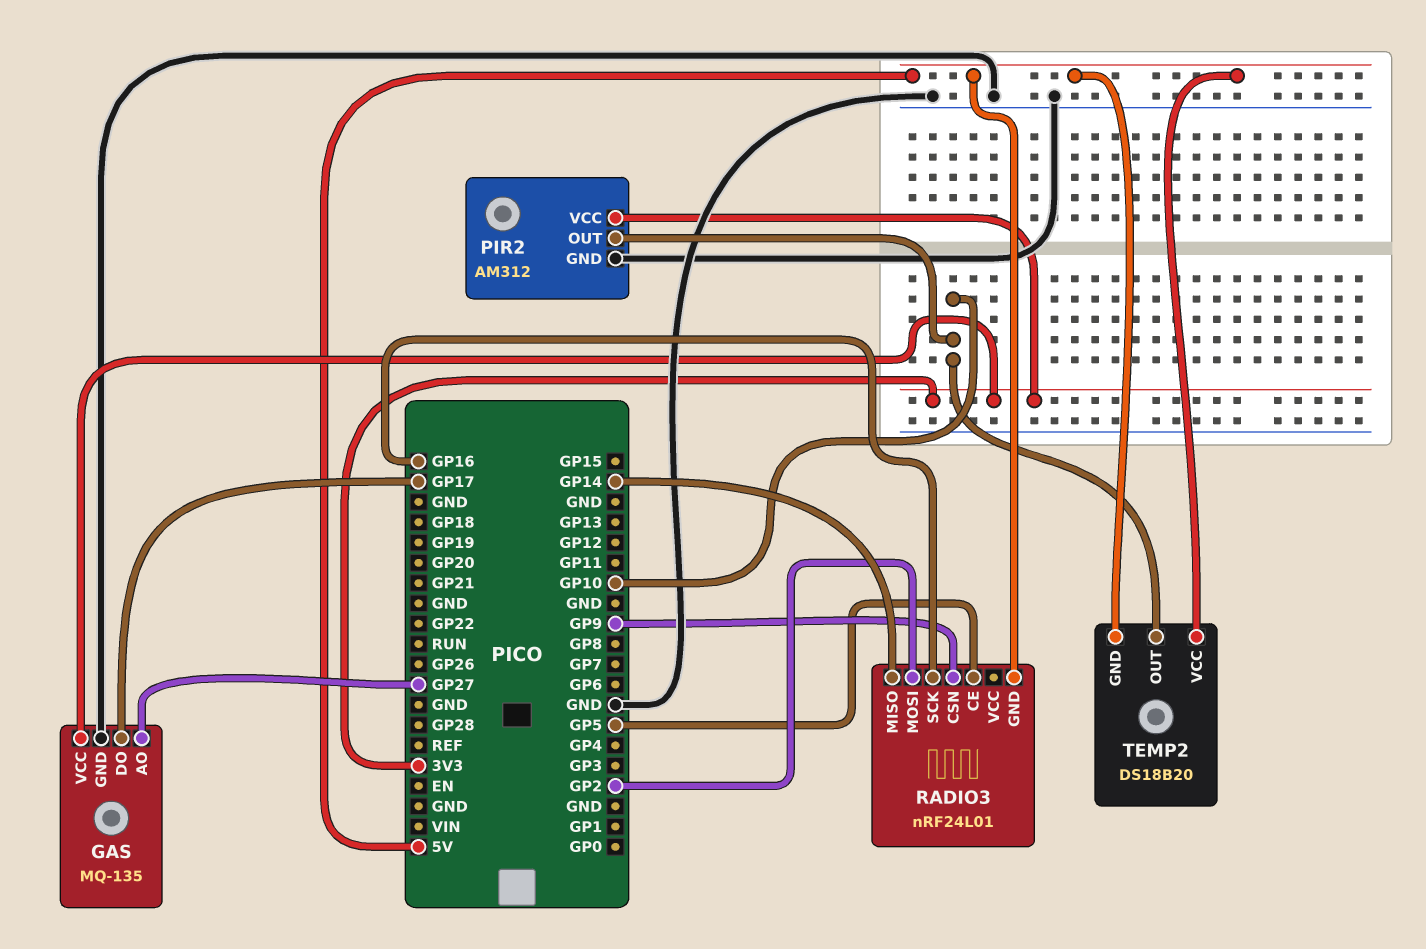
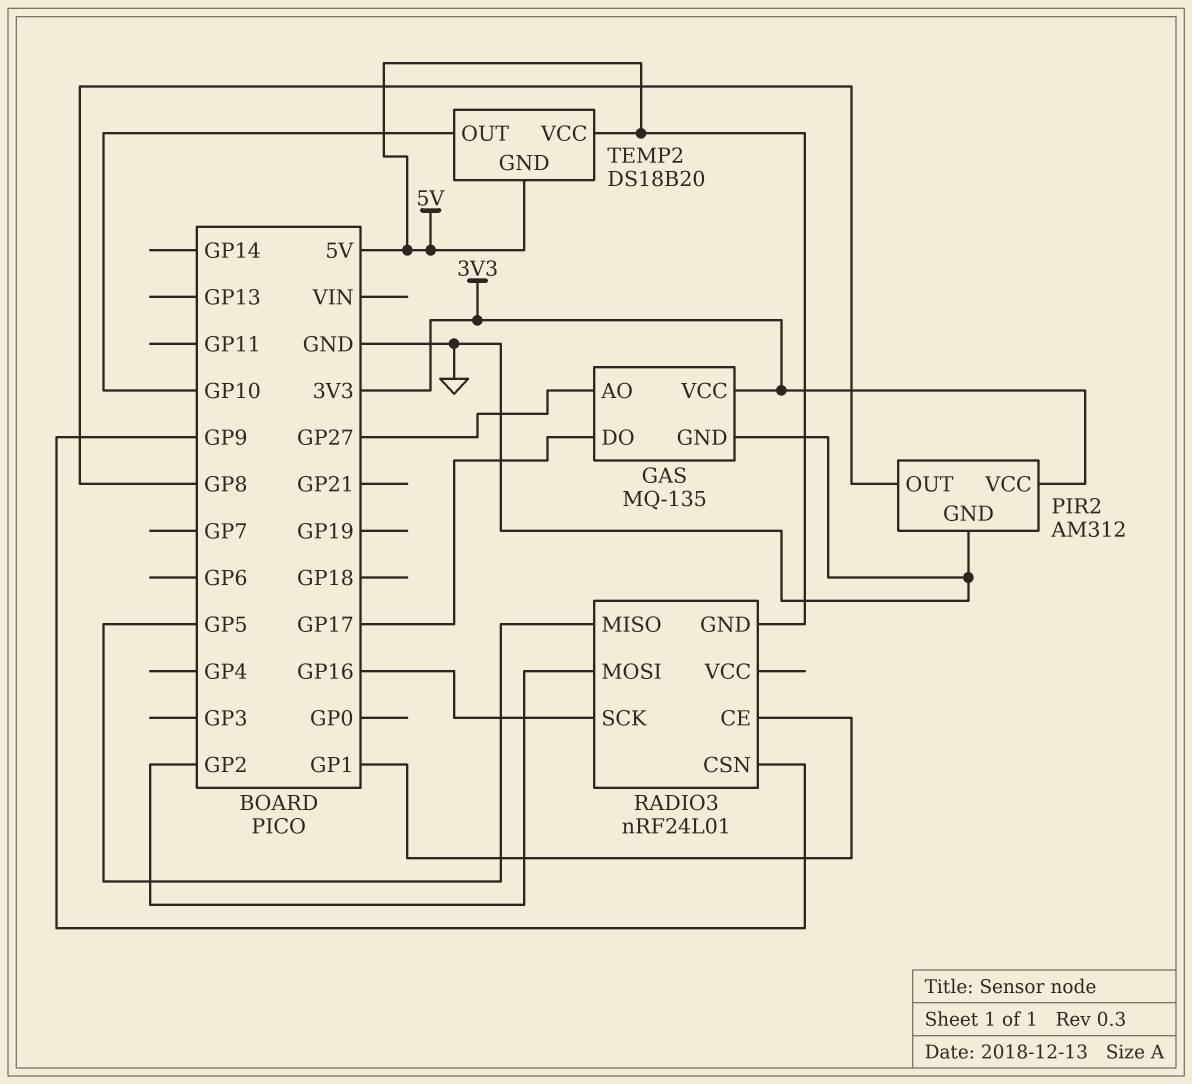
PIR2 pin OUT: GP10 -> GP8
RADIO3 pin CE: GP5 -> GP1
RADIO3 pin MISO: GP14 -> GP5

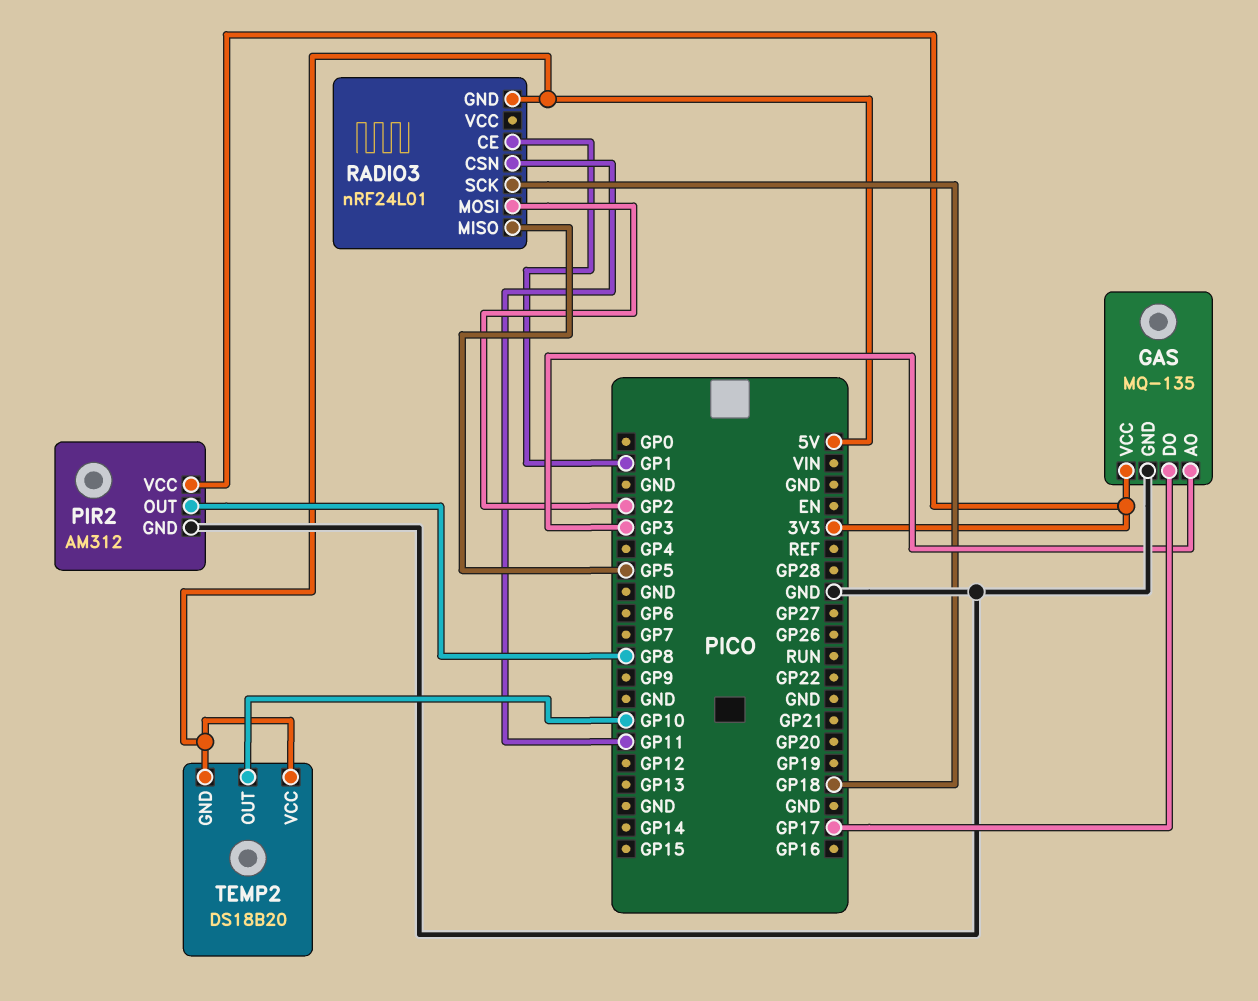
GAS pin AO: GP27 -> GP3
RADIO3 pin CSN: GP9 -> GP11
RADIO3 pin SCK: GP16 -> GP18

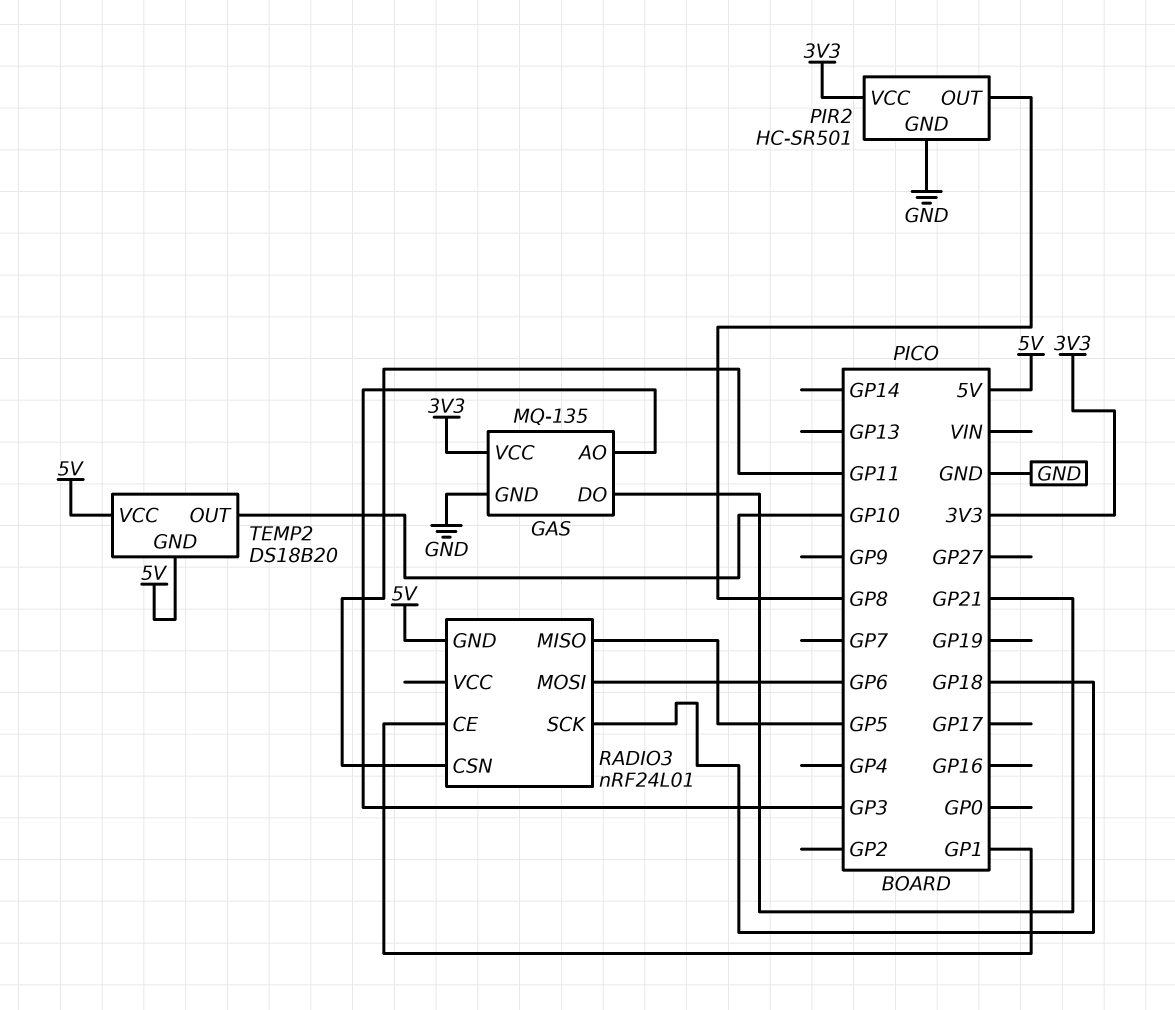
GAS pin DO: GP17 -> GP21
PIR2: AM312 -> HC-SR501
RADIO3 pin MOSI: GP2 -> GP6

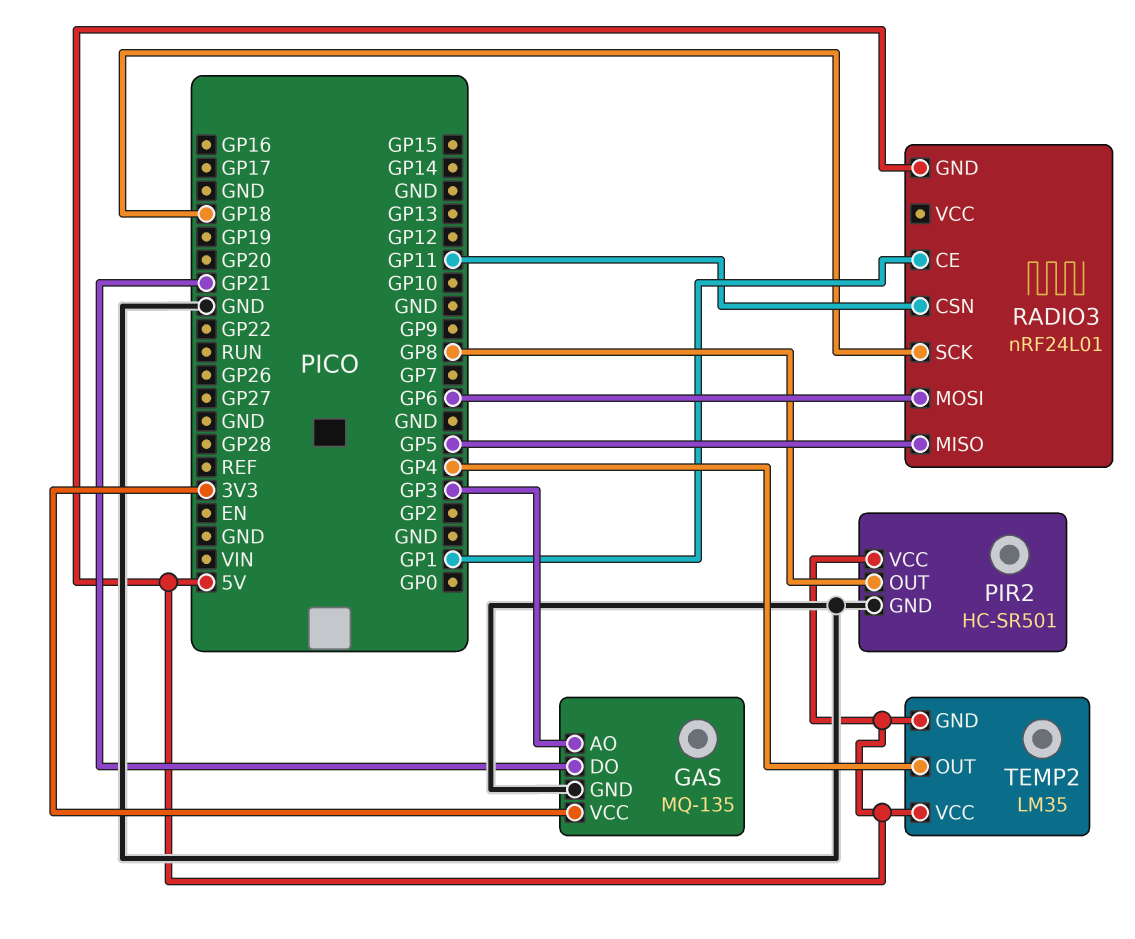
PIR2 pin VCC: 3V3 -> 5V
TEMP2: DS18B20 -> LM35
TEMP2 pin OUT: GP10 -> GP4

